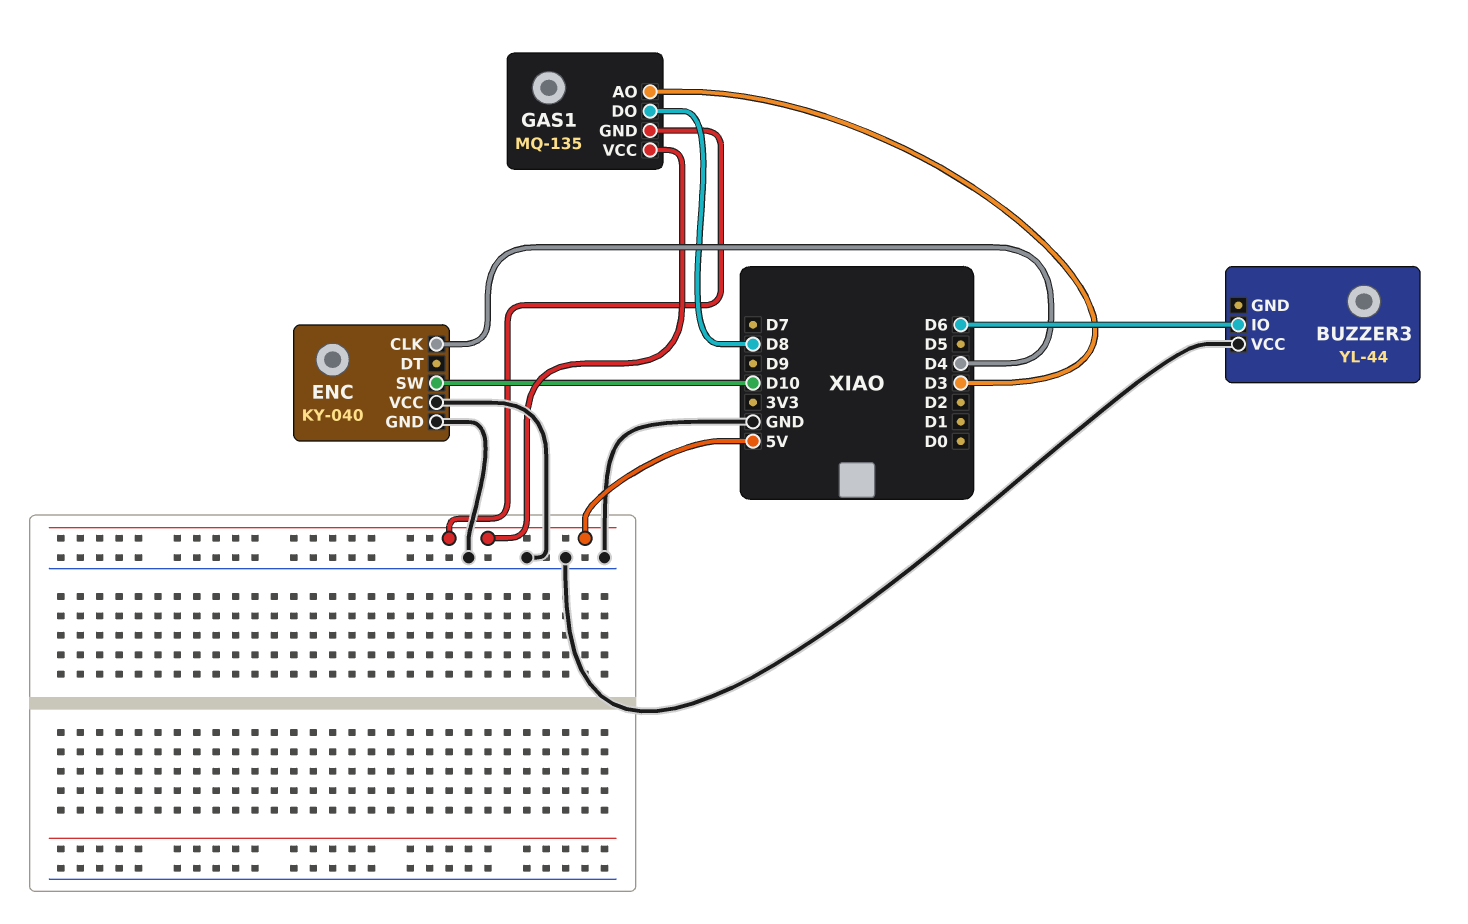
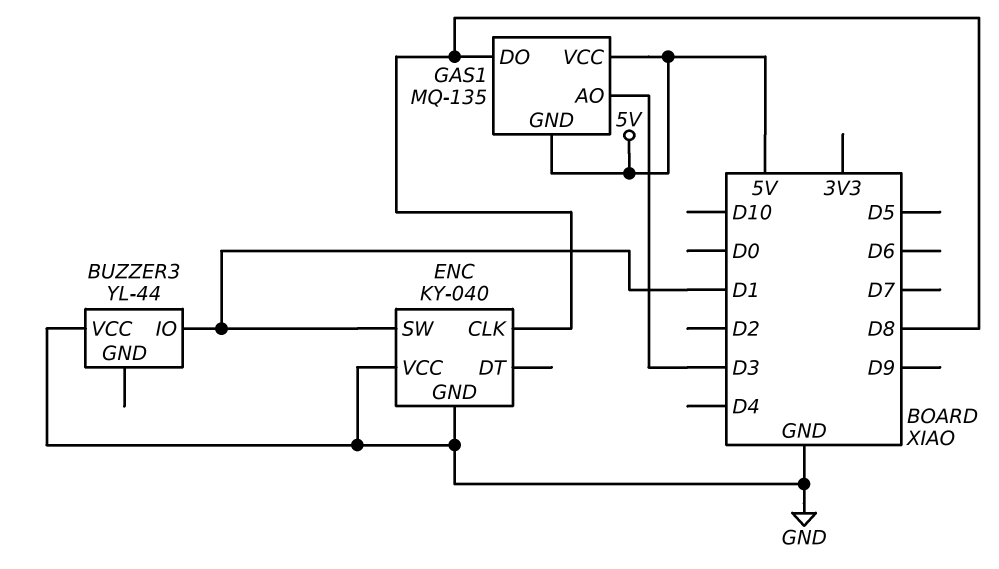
BUZZER3 pin IO: D6 -> D1
ENC pin CLK: D4 -> D8
ENC pin SW: D10 -> D1

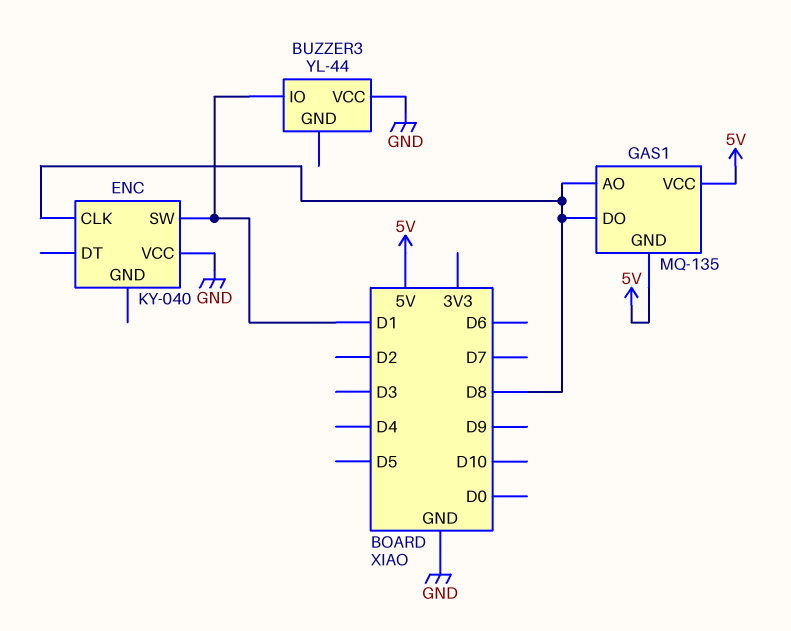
ENC pin GND: GND -> none
GAS1 pin AO: D3 -> D8

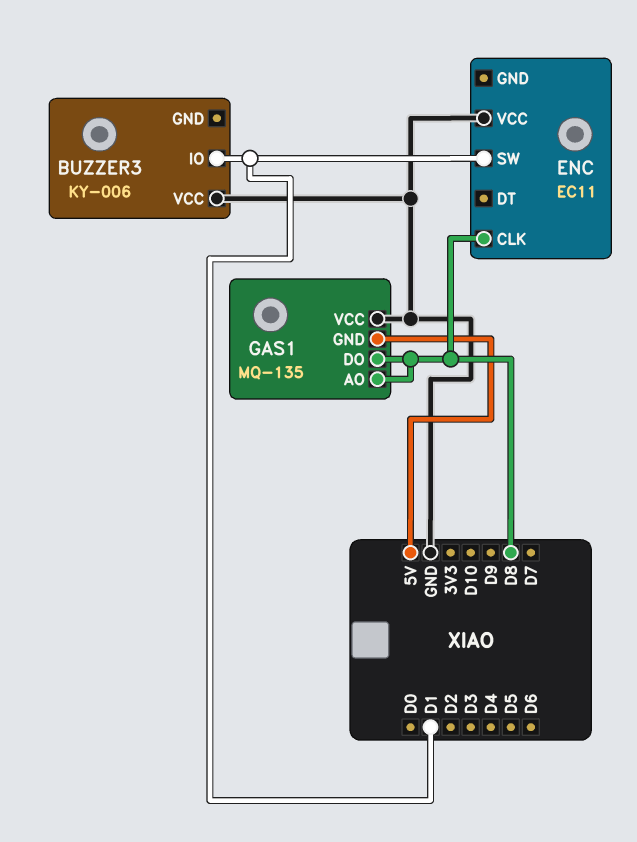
BUZZER3: YL-44 -> KY-006
ENC: KY-040 -> EC11
GAS1 pin VCC: 5V -> GND

